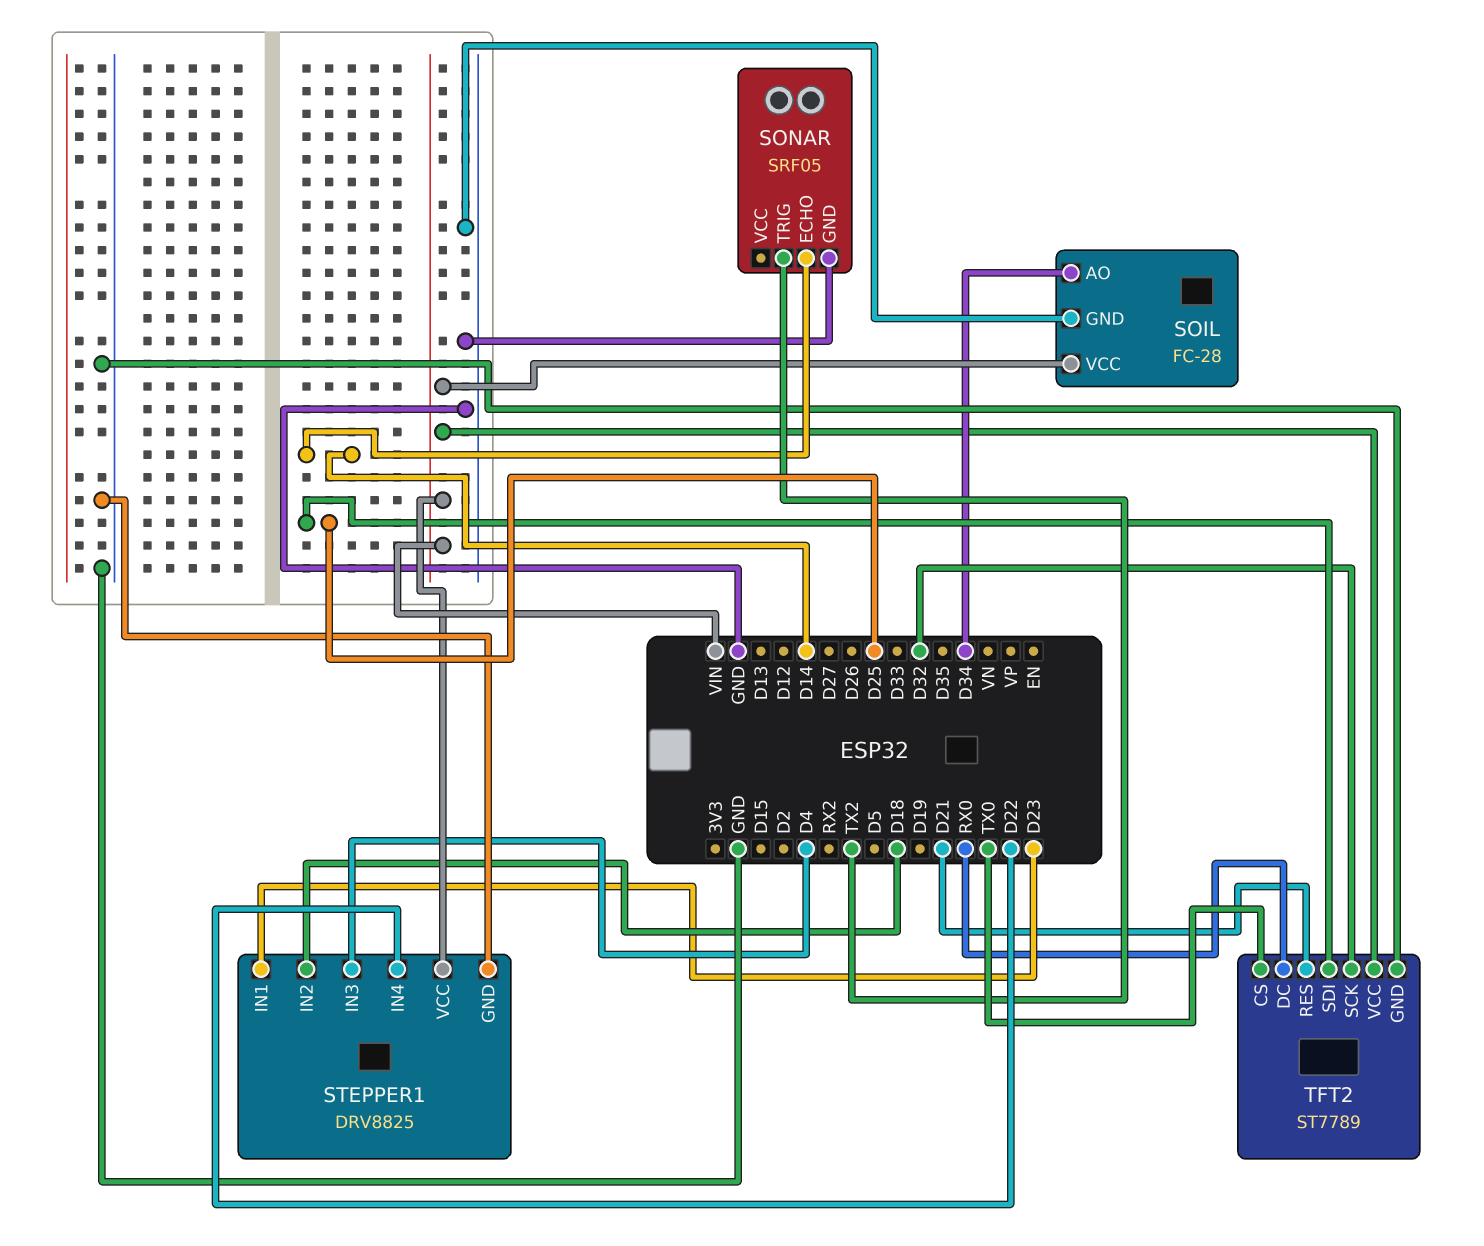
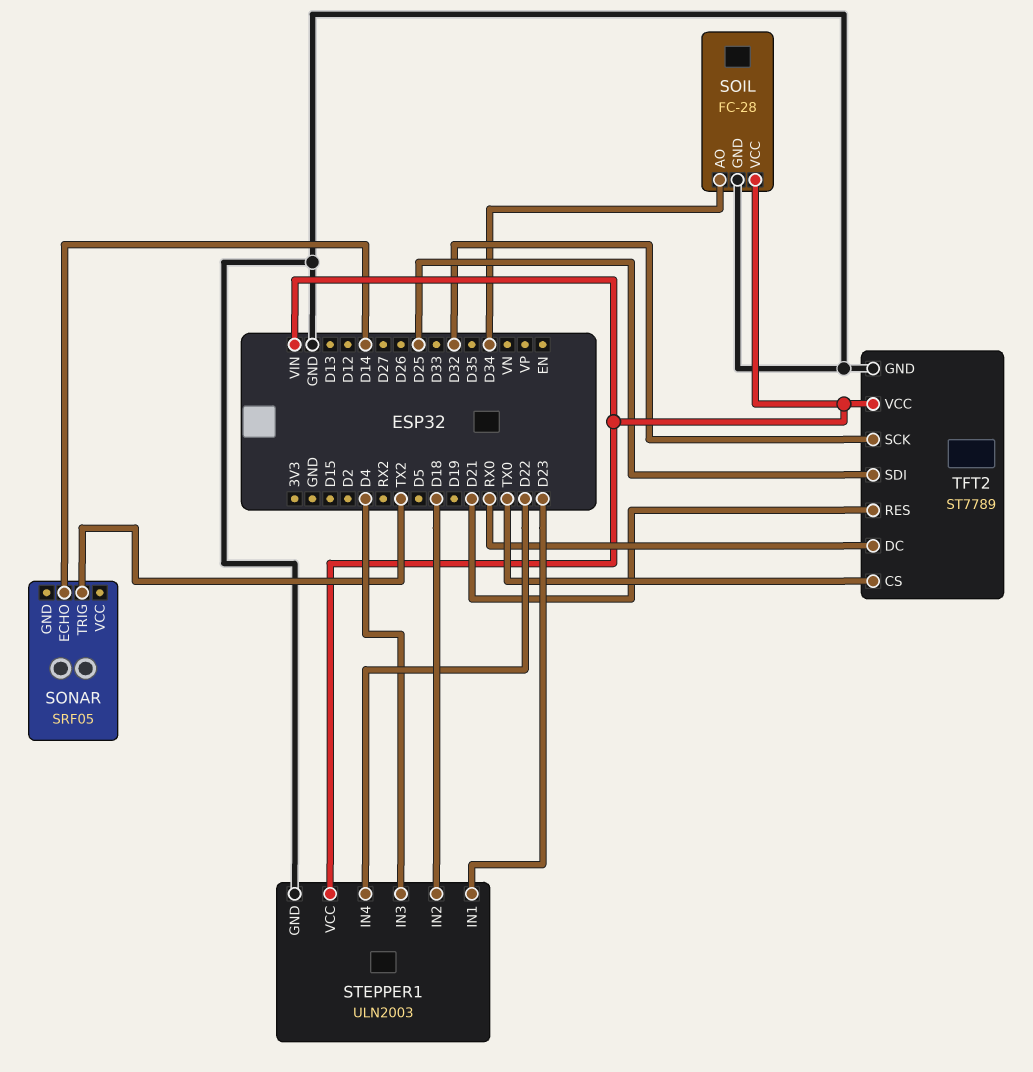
SONAR pin GND: GND -> none
STEPPER1: DRV8825 -> ULN2003

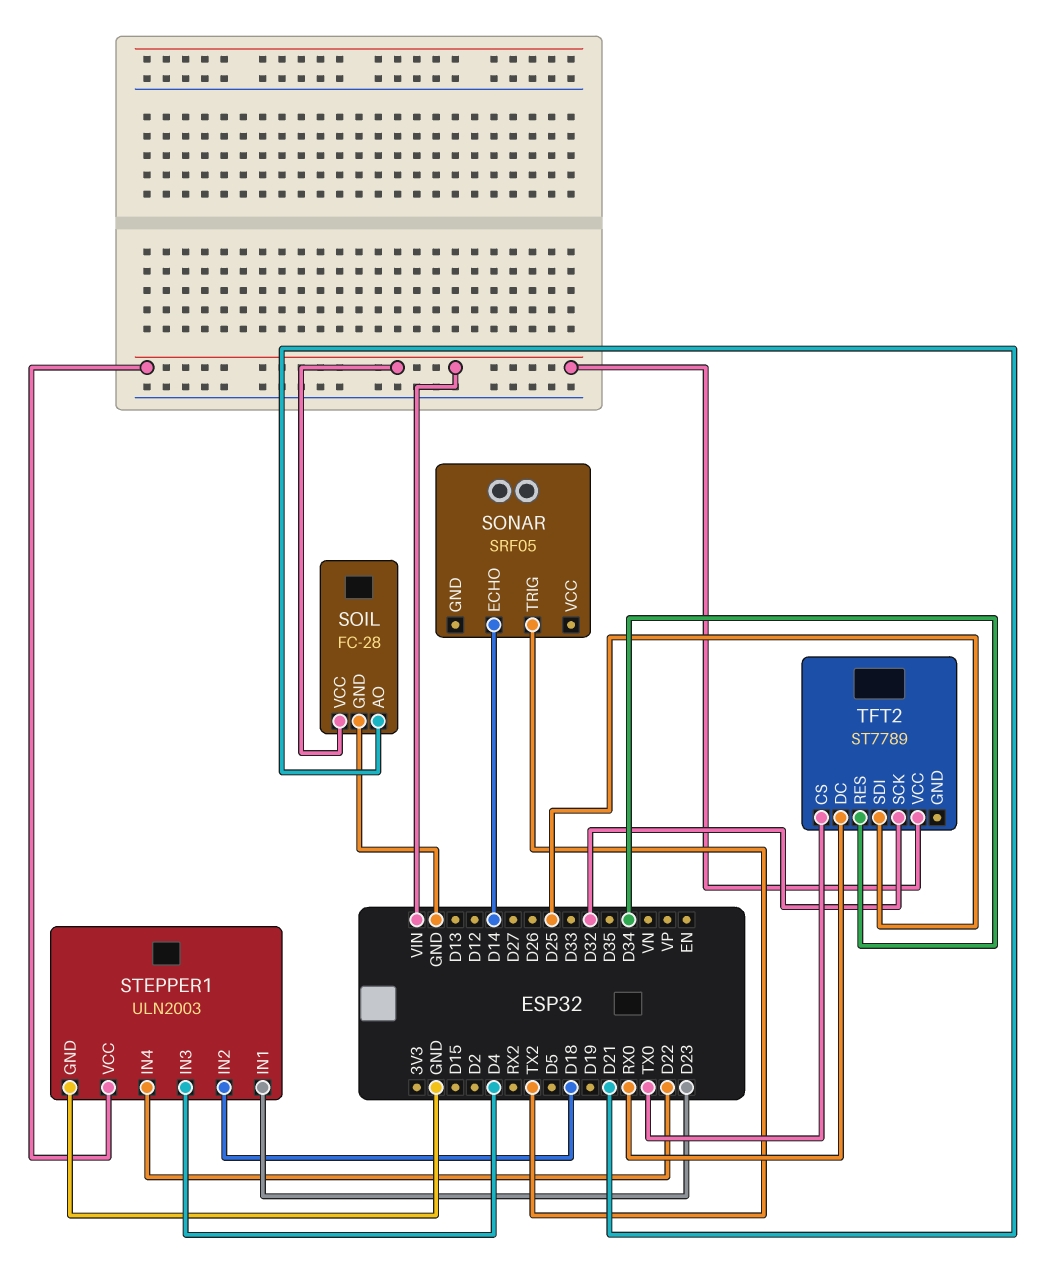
SOIL pin AO: D34 -> D21
TFT2 pin GND: GND -> none
TFT2 pin RES: D21 -> D34

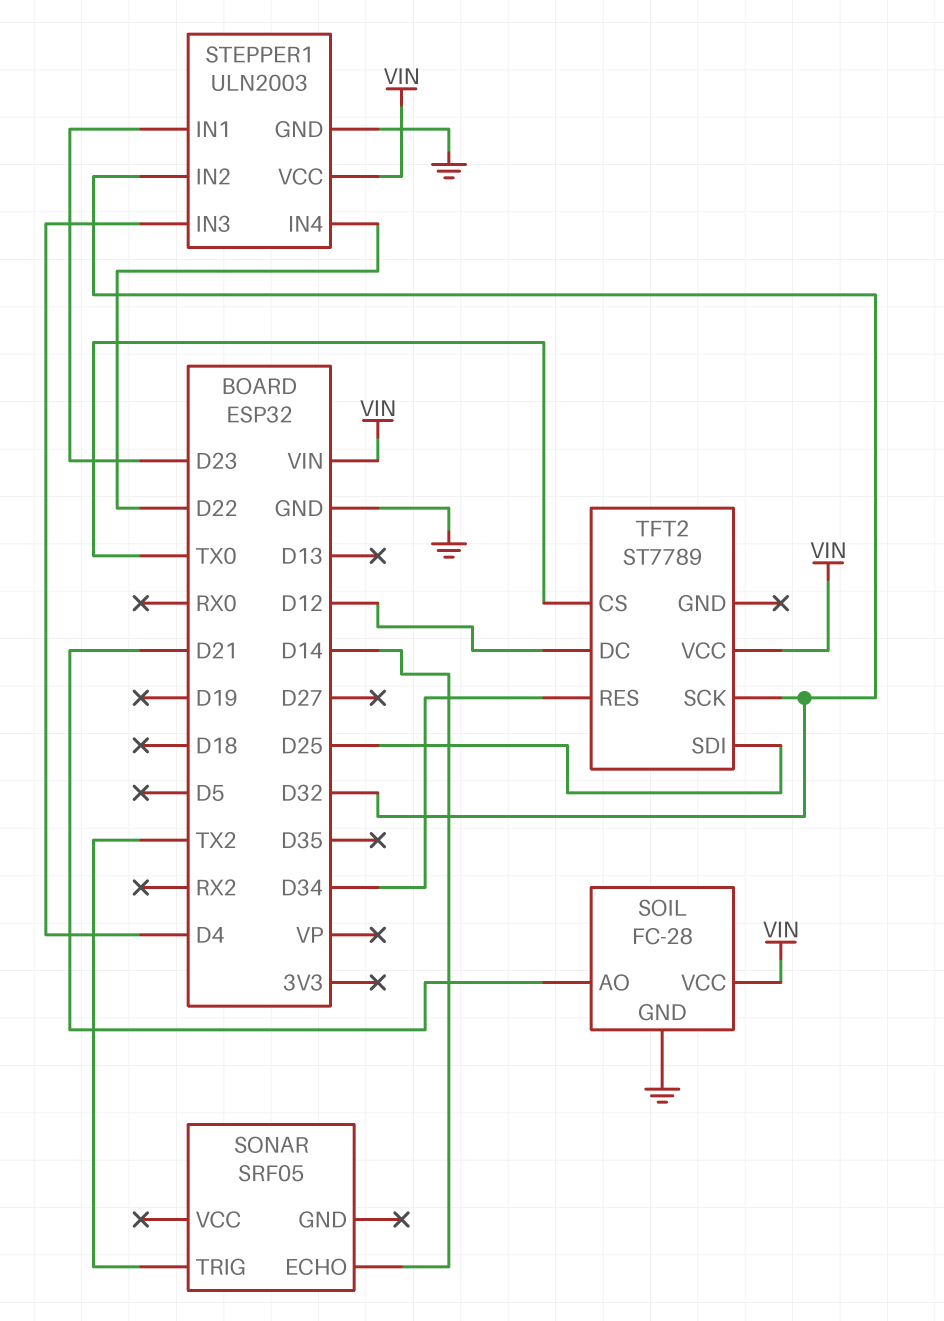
STEPPER1 pin IN2: D18 -> D32
TFT2 pin DC: RX0 -> D12

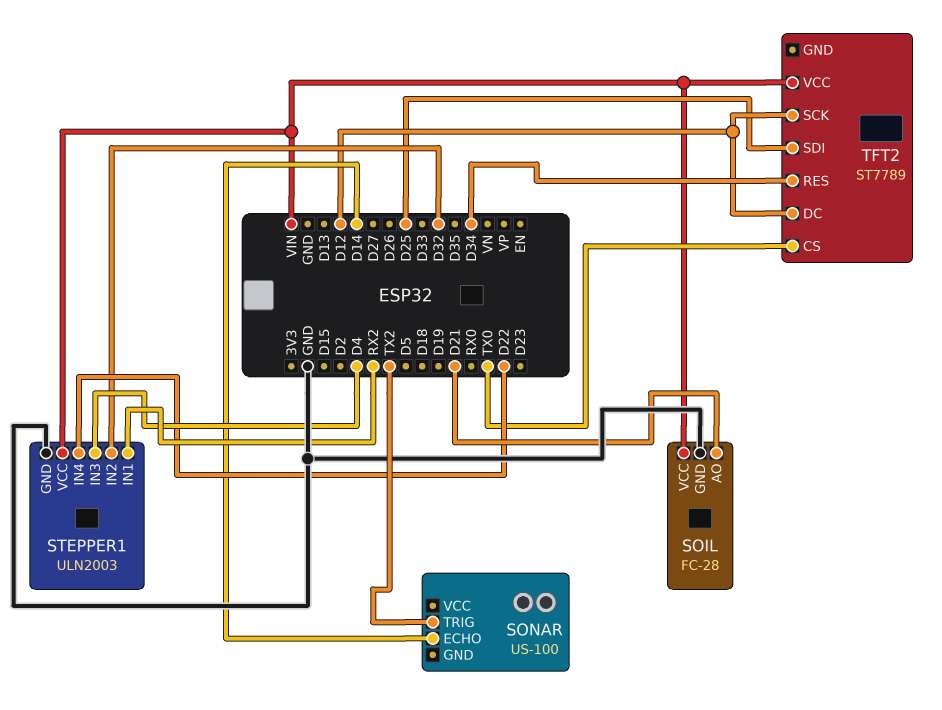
SONAR: SRF05 -> US-100
STEPPER1 pin IN1: D23 -> RX2
TFT2 pin SCK: D32 -> D12

